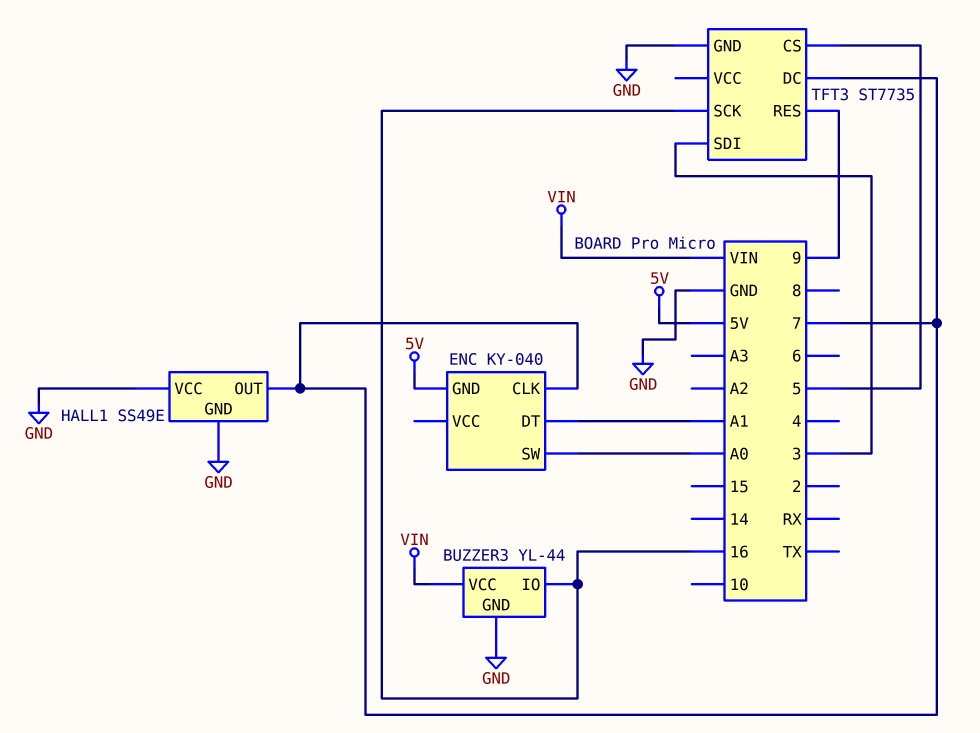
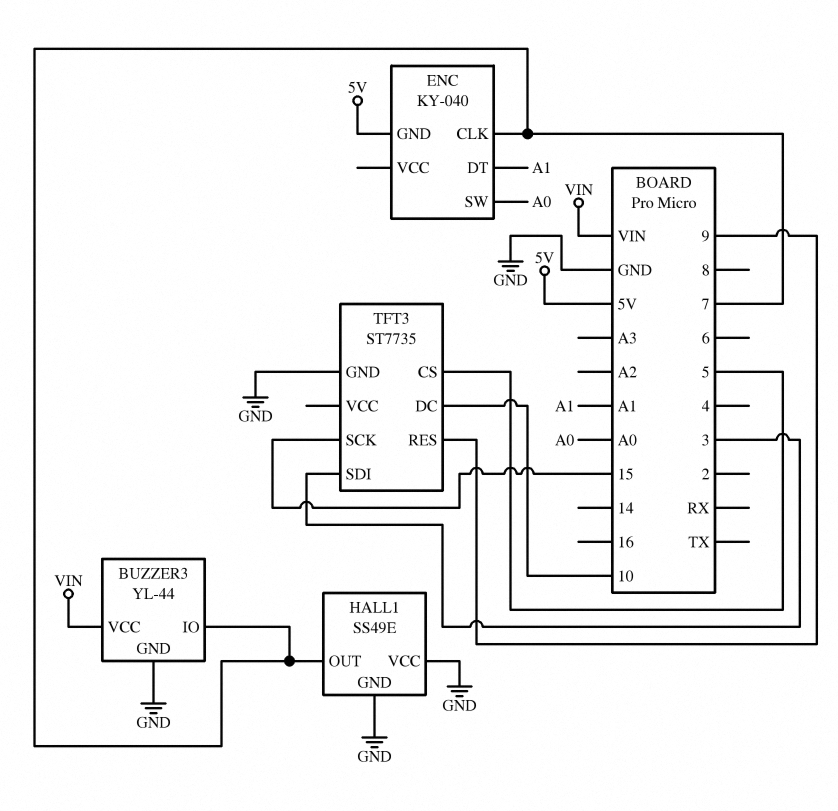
BUZZER3 pin IO: 16 -> 7
TFT3 pin DC: 7 -> 10
TFT3 pin SCK: 16 -> 15

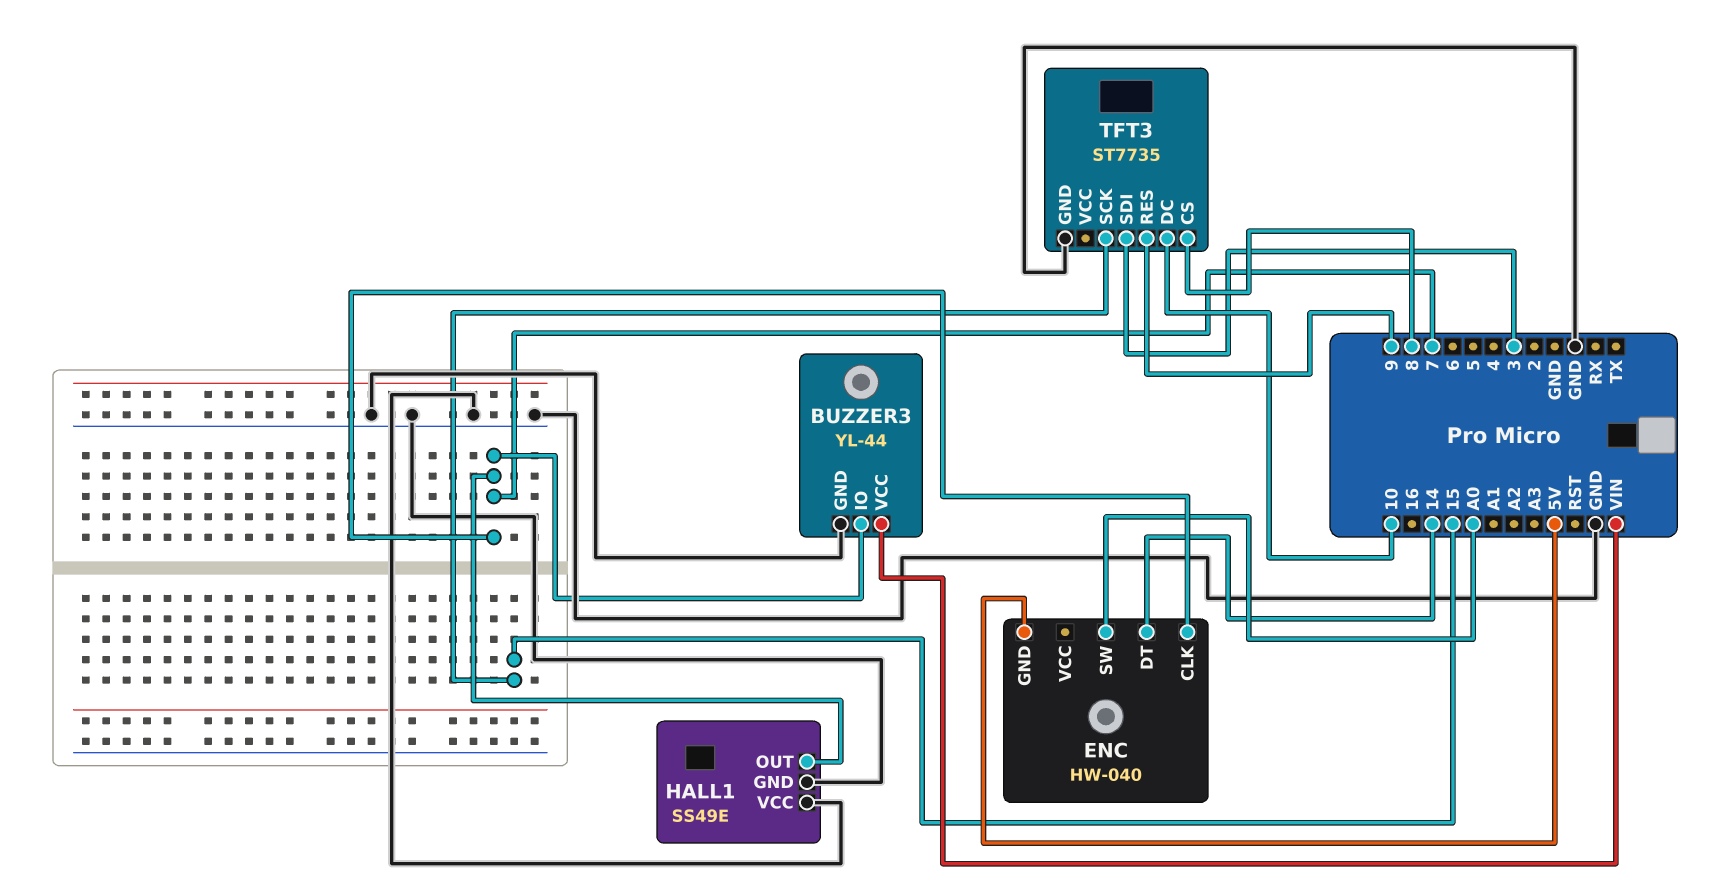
ENC: KY-040 -> HW-040
ENC pin DT: A1 -> 14
TFT3 pin CS: 5 -> 8

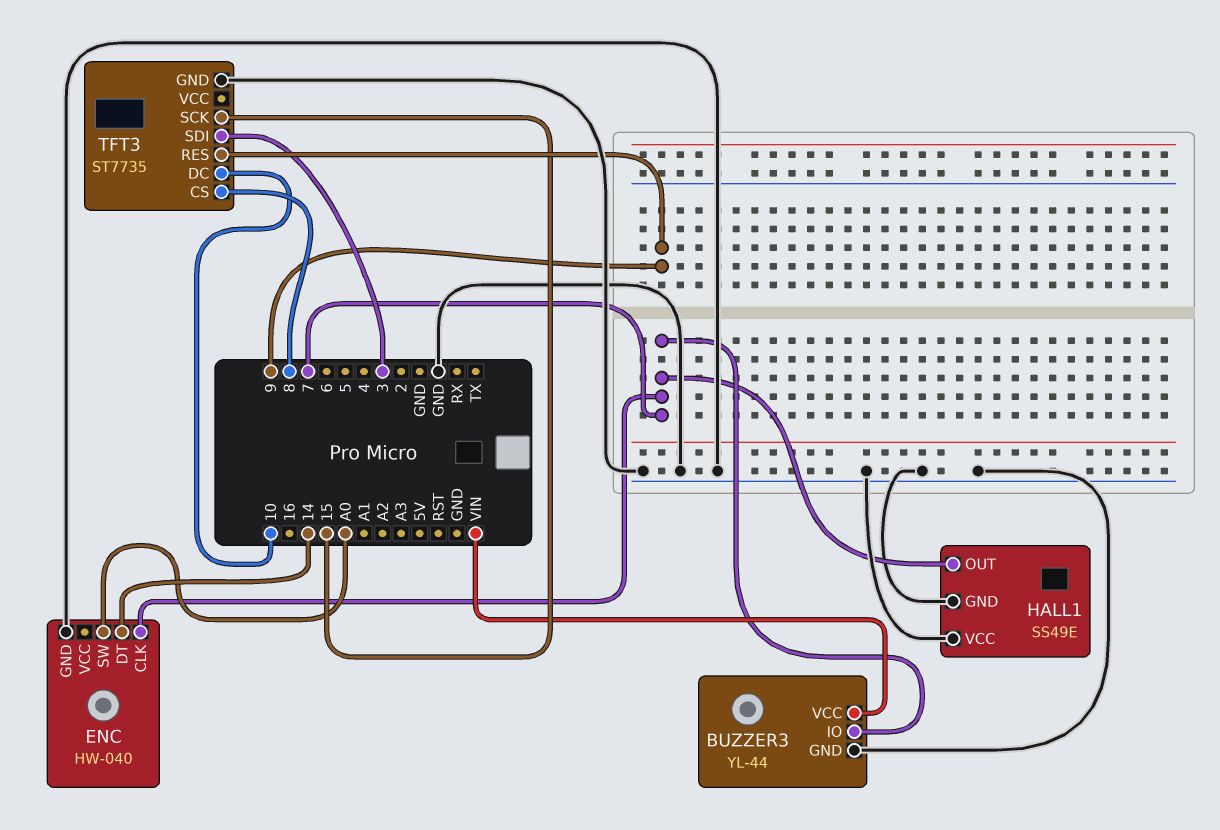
ENC pin GND: 5V -> GND

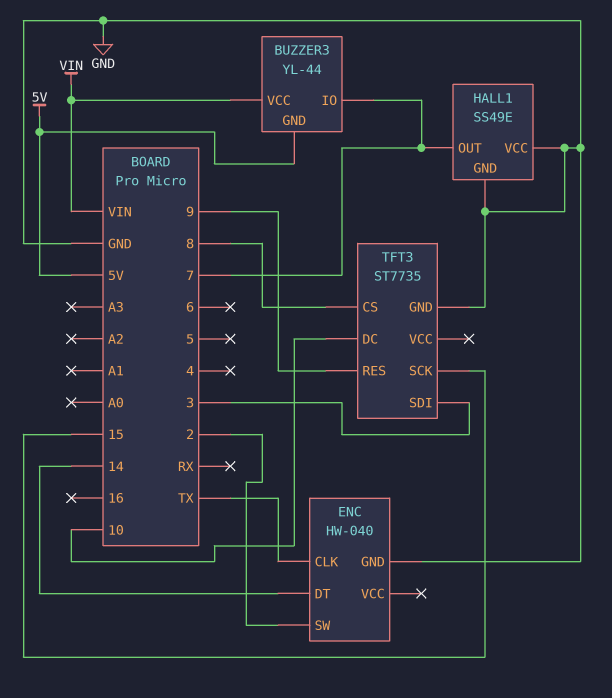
BUZZER3 pin GND: GND -> 5V
ENC pin CLK: 7 -> TX
ENC pin SW: A0 -> 2

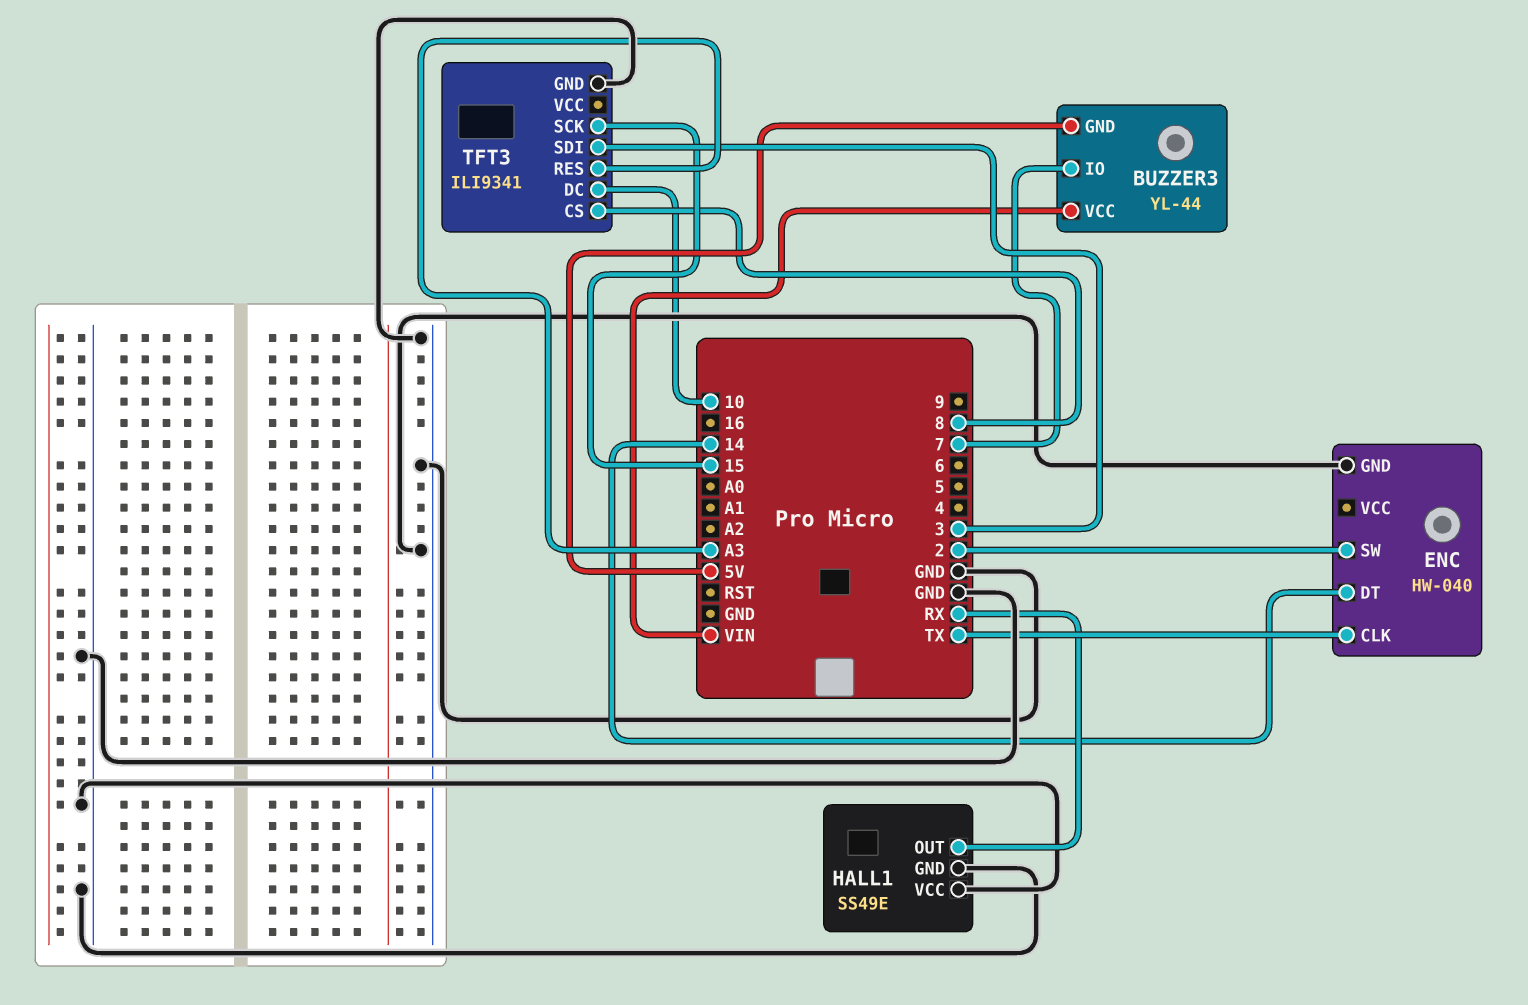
HALL1 pin OUT: 7 -> RX
TFT3: ST7735 -> ILI9341
TFT3 pin RES: 9 -> A3

